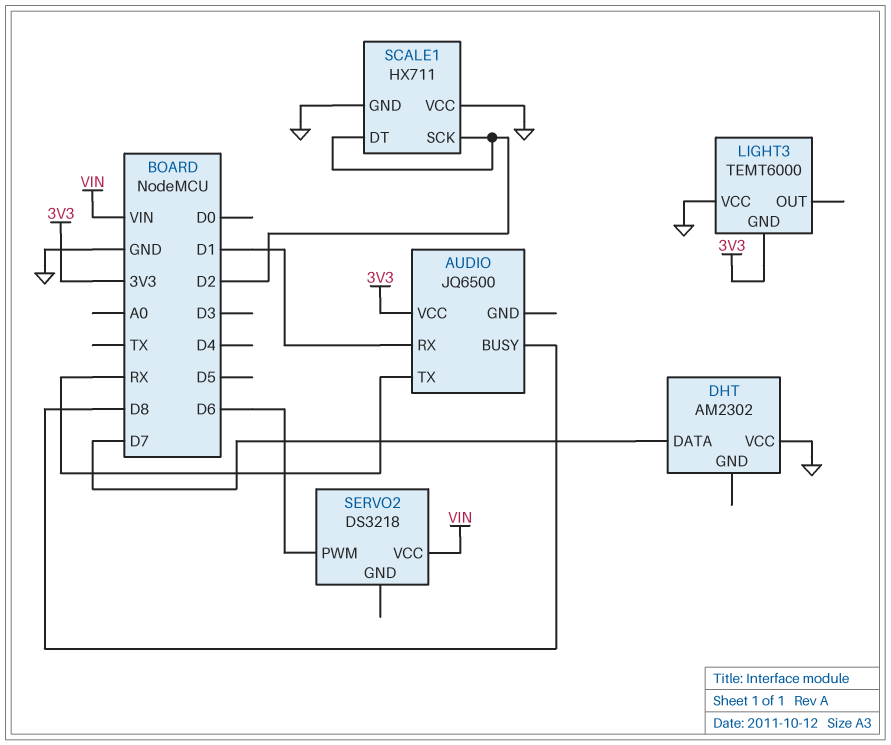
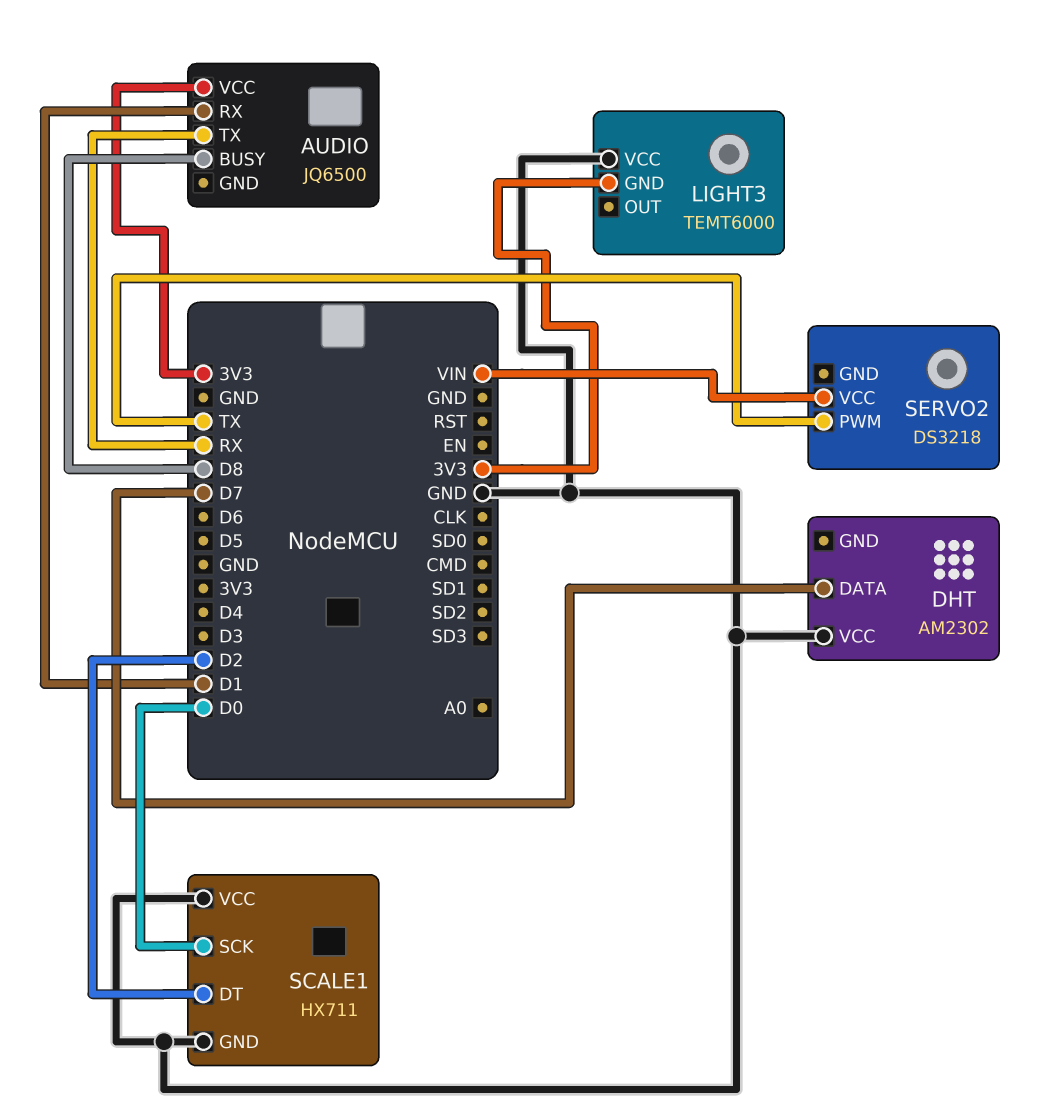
SCALE1 pin SCK: D2 -> D0
SERVO2 pin PWM: D6 -> TX

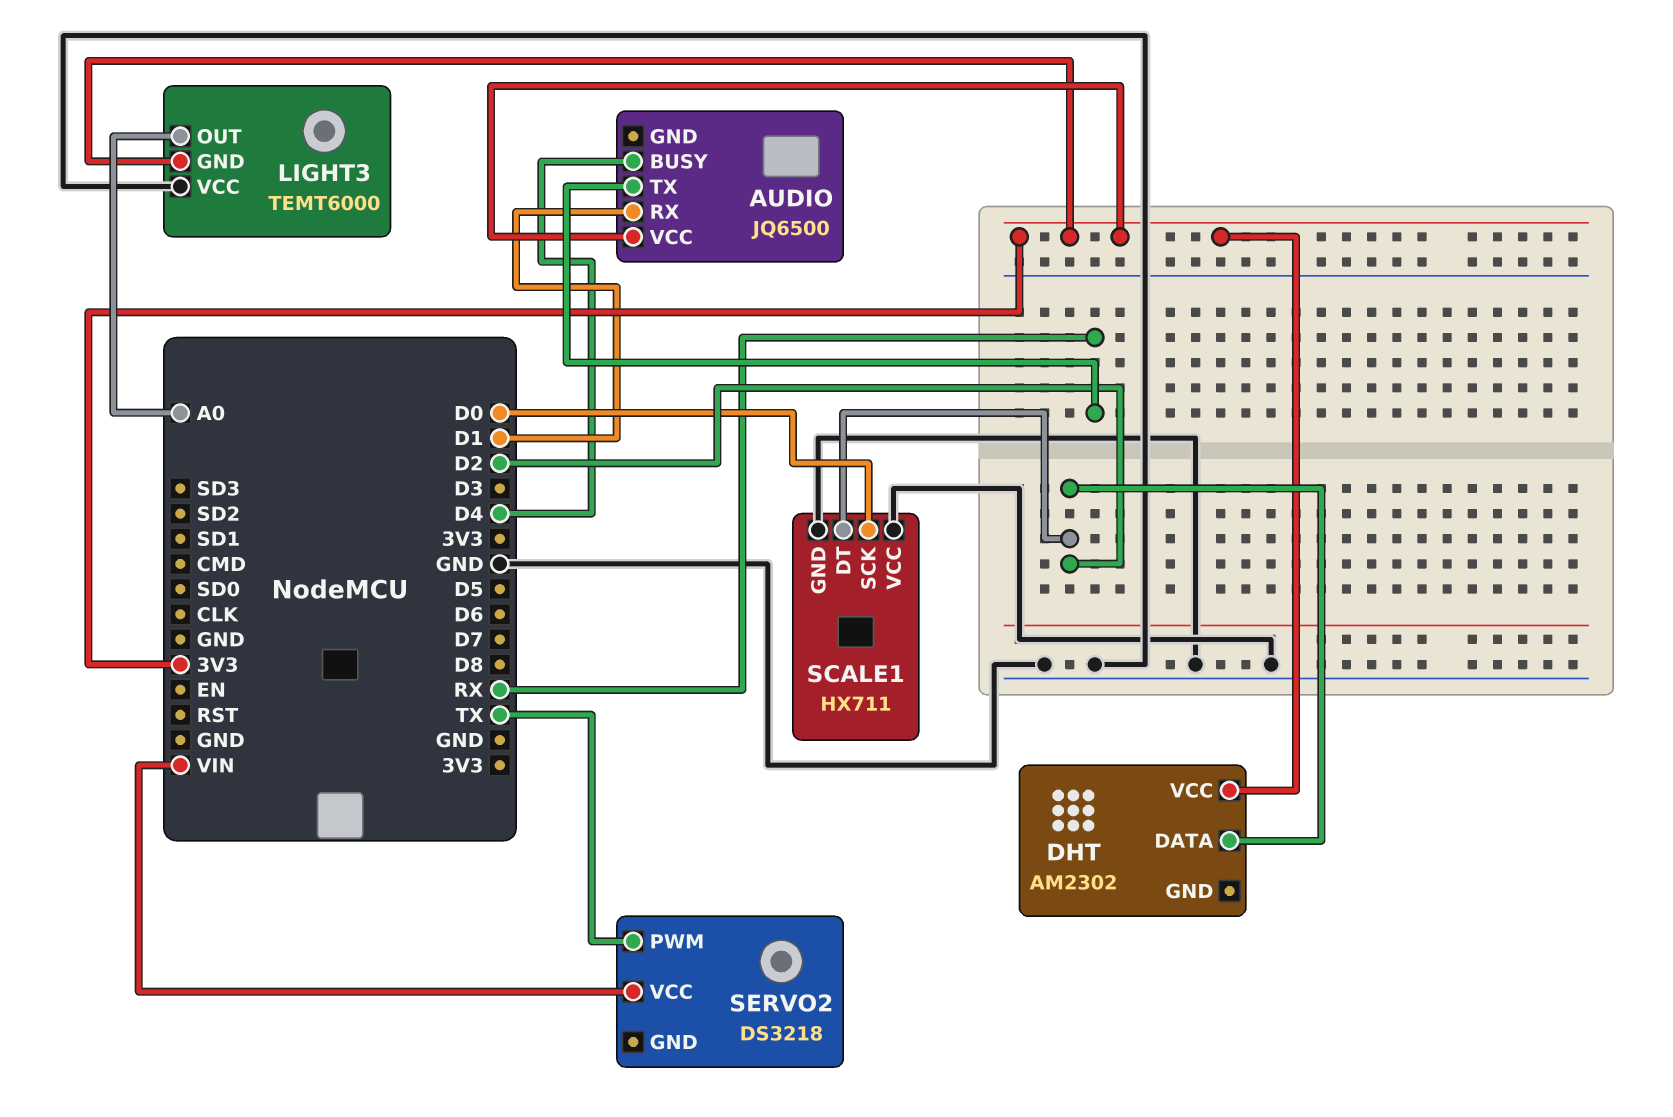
AUDIO pin BUSY: D8 -> D4
DHT pin DATA: D7 -> D2
DHT pin VCC: GND -> 3V3
LIGHT3 pin OUT: none -> A0

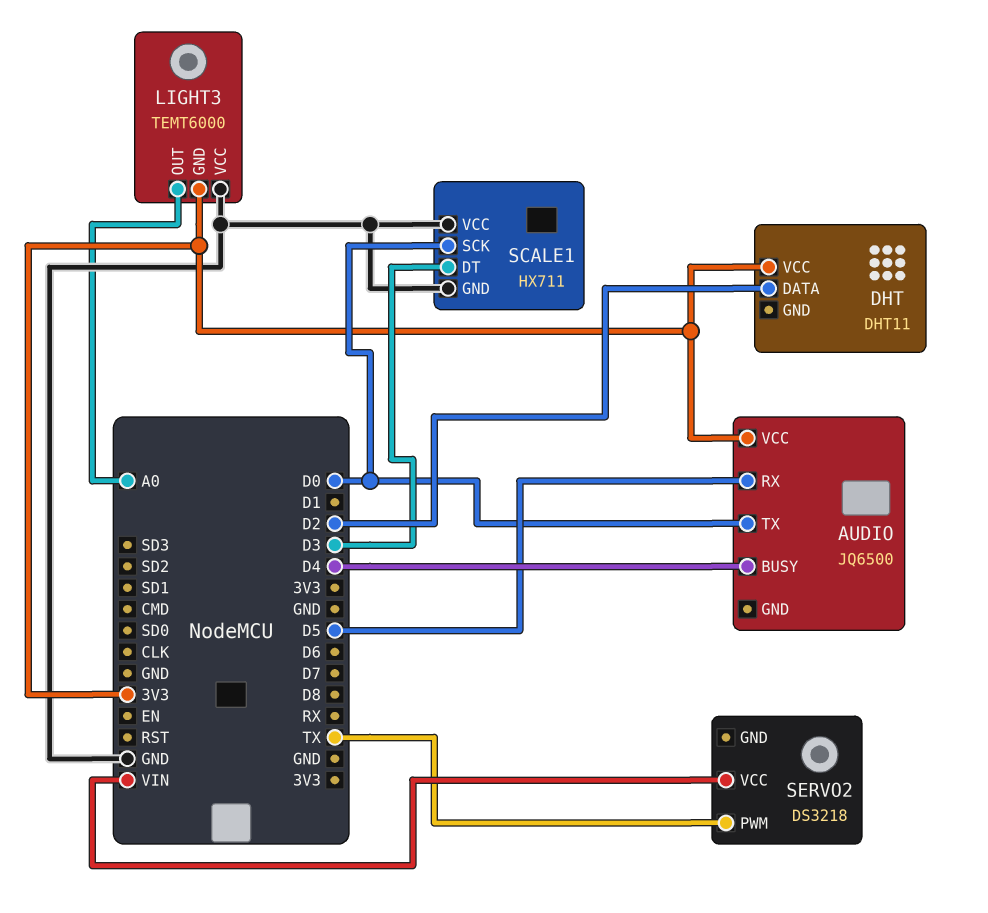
AUDIO pin RX: D1 -> D5
AUDIO pin TX: RX -> D0
DHT: AM2302 -> DHT11
SCALE1 pin DT: D2 -> D3

